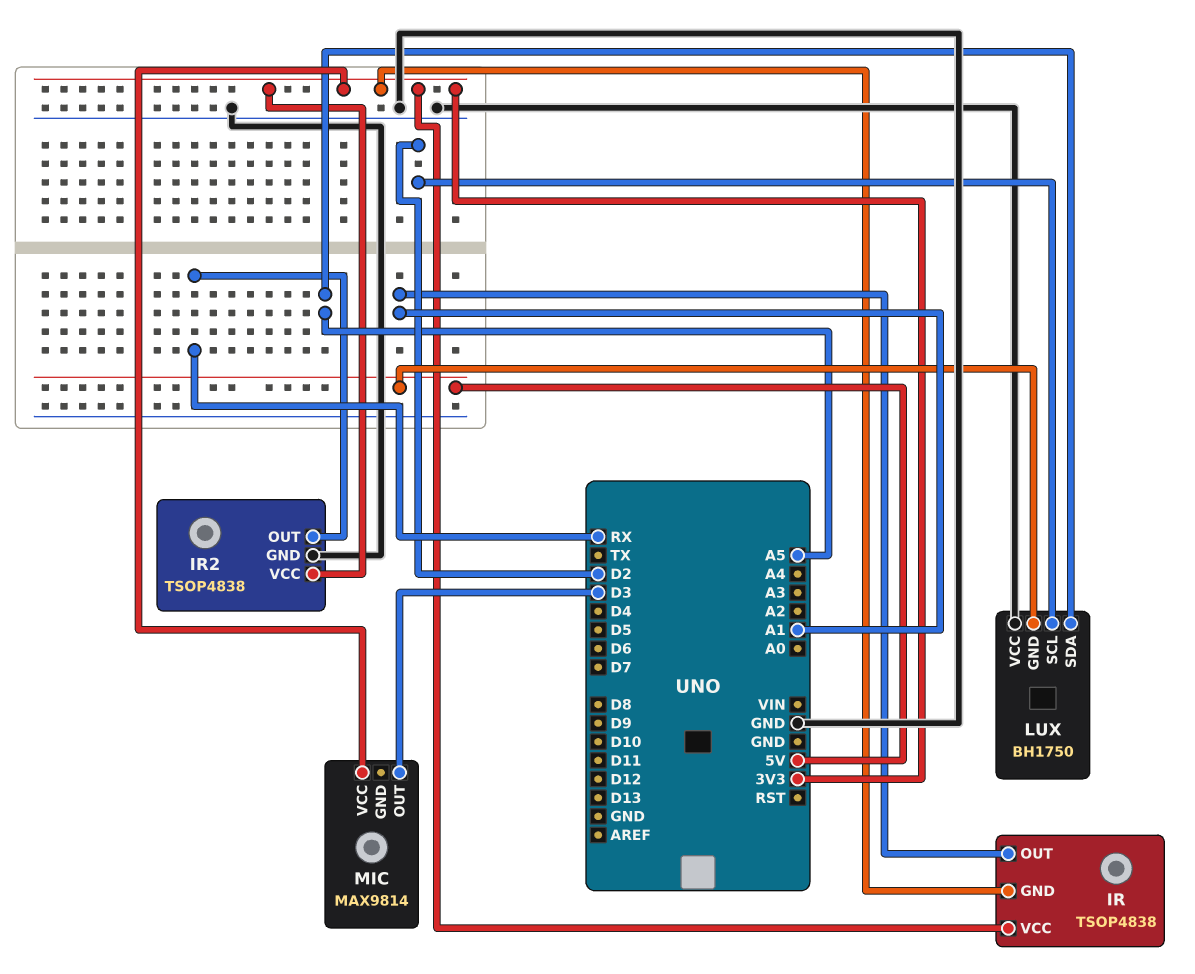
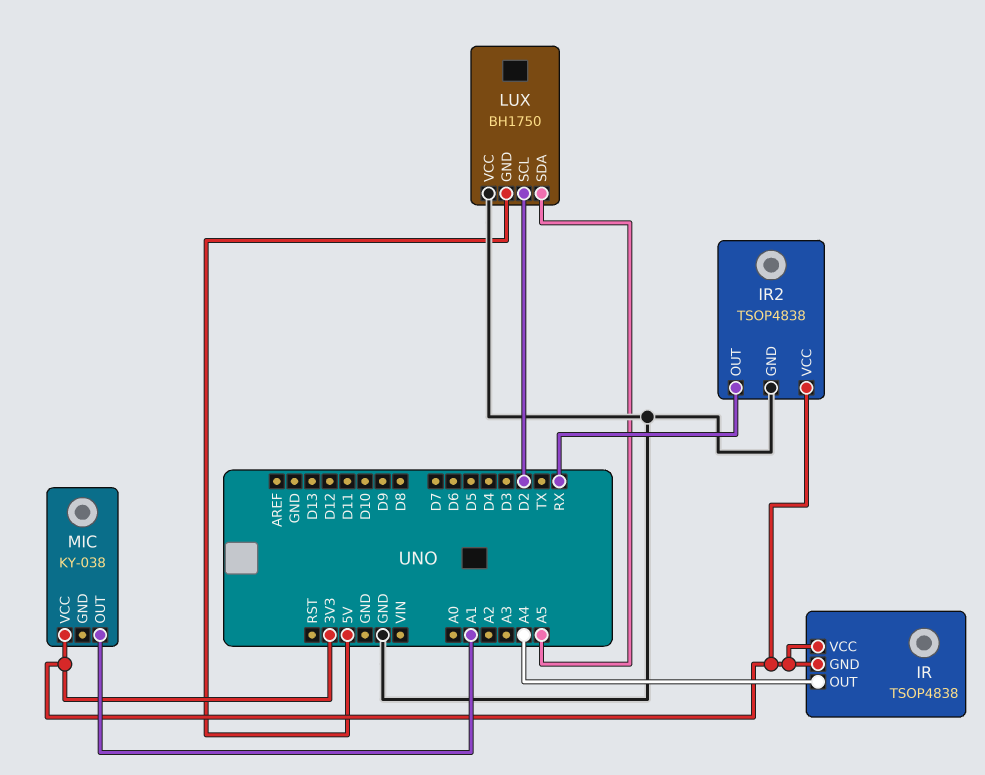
IR pin OUT: A1 -> A4
MIC: MAX9814 -> KY-038
MIC pin OUT: D3 -> A1

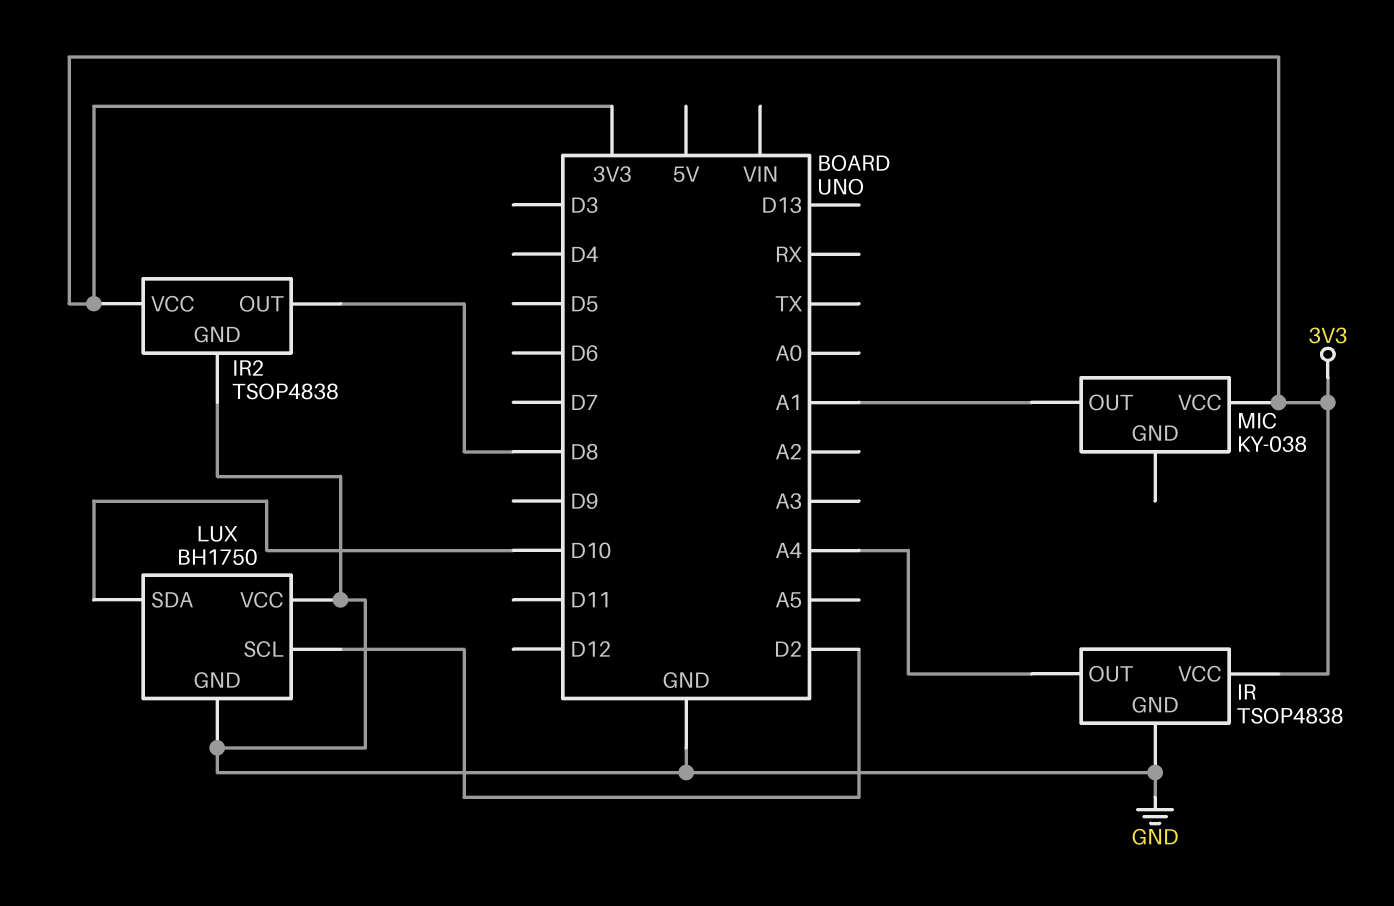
IR pin GND: 3V3 -> GND
IR2 pin OUT: RX -> D8
LUX pin GND: 5V -> GND
LUX pin SDA: A5 -> D10

